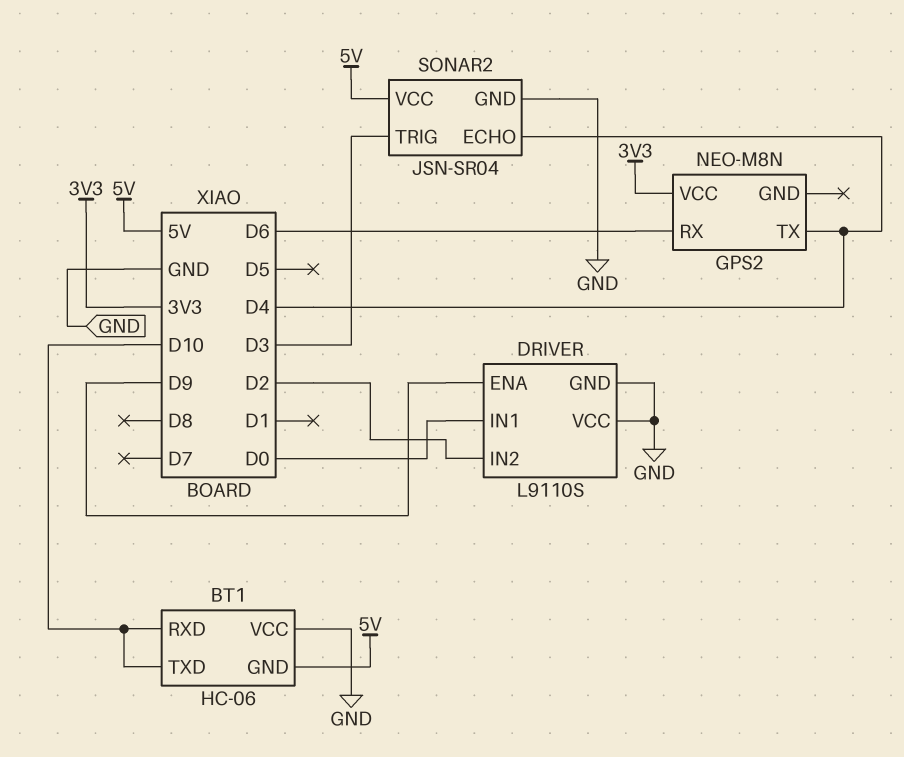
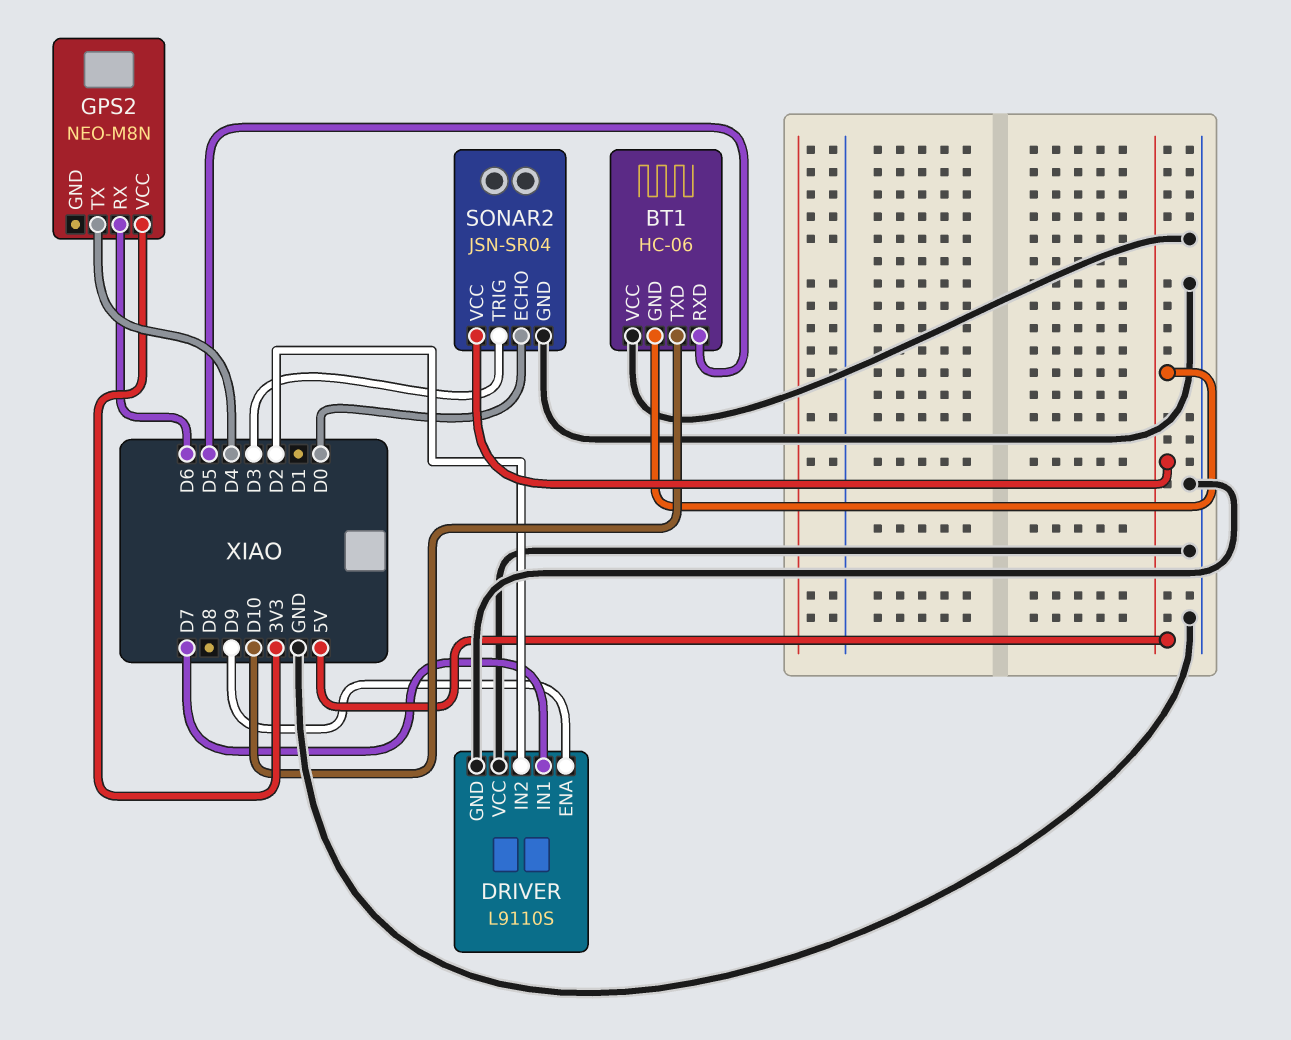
BT1 pin RXD: D10 -> D5
DRIVER pin IN1: D0 -> D7
SONAR2 pin ECHO: D4 -> D0

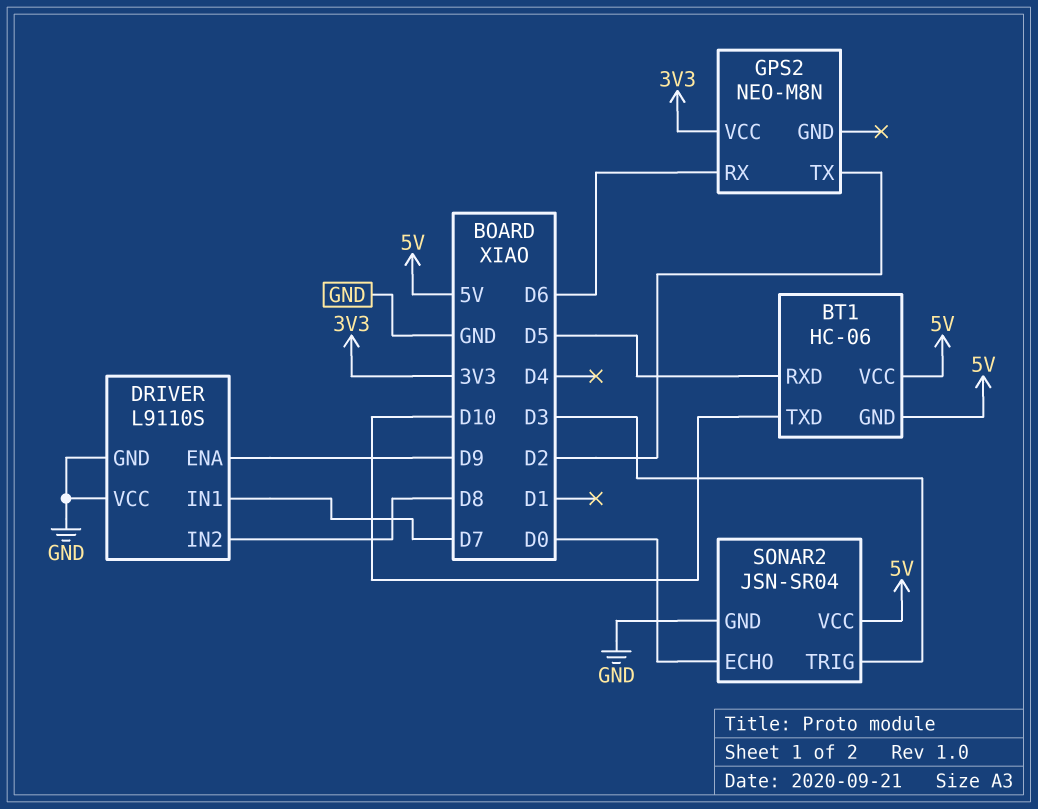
BT1 pin VCC: GND -> 5V
DRIVER pin IN2: D2 -> D8
GPS2 pin TX: D4 -> D2

